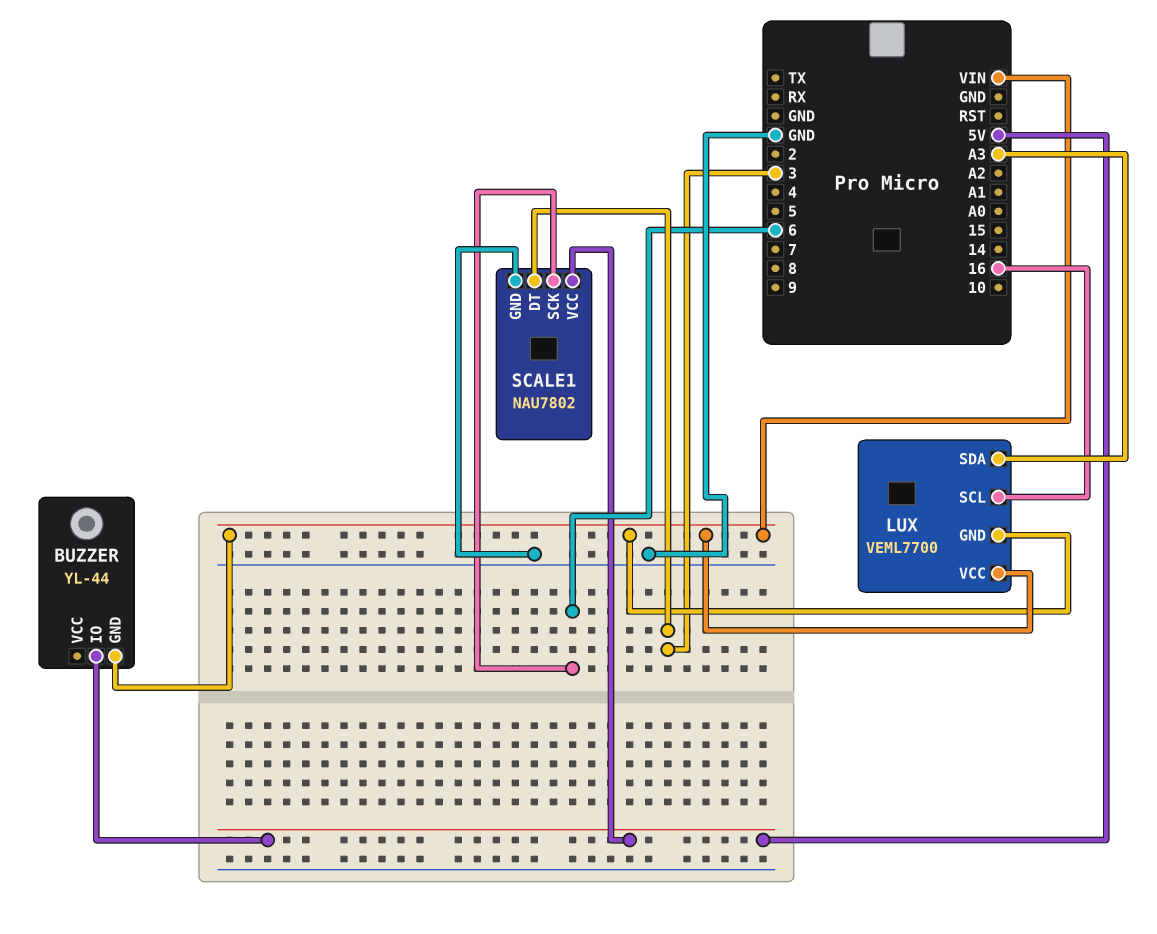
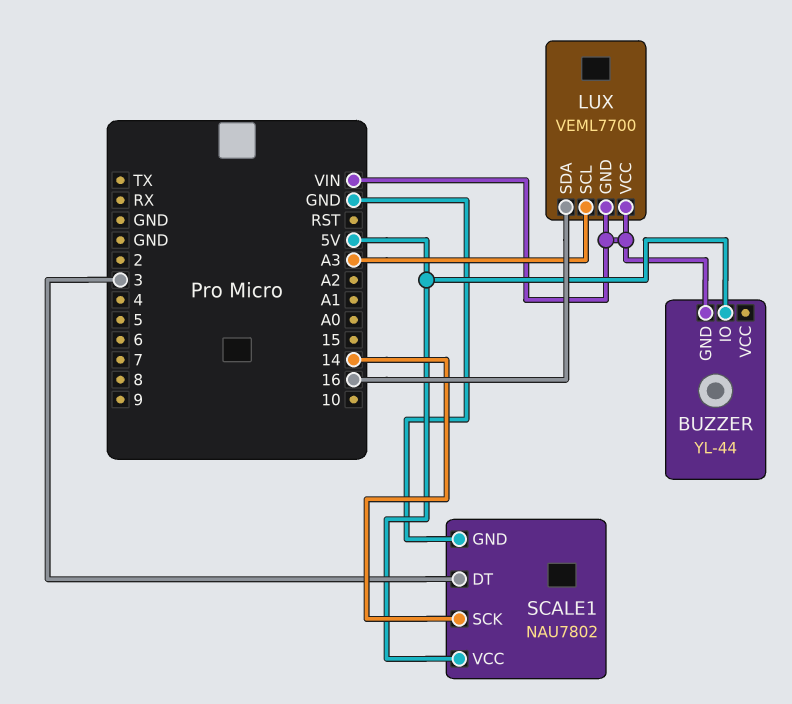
LUX pin SCL: 16 -> A3
LUX pin SDA: A3 -> 16
SCALE1 pin SCK: 6 -> 14

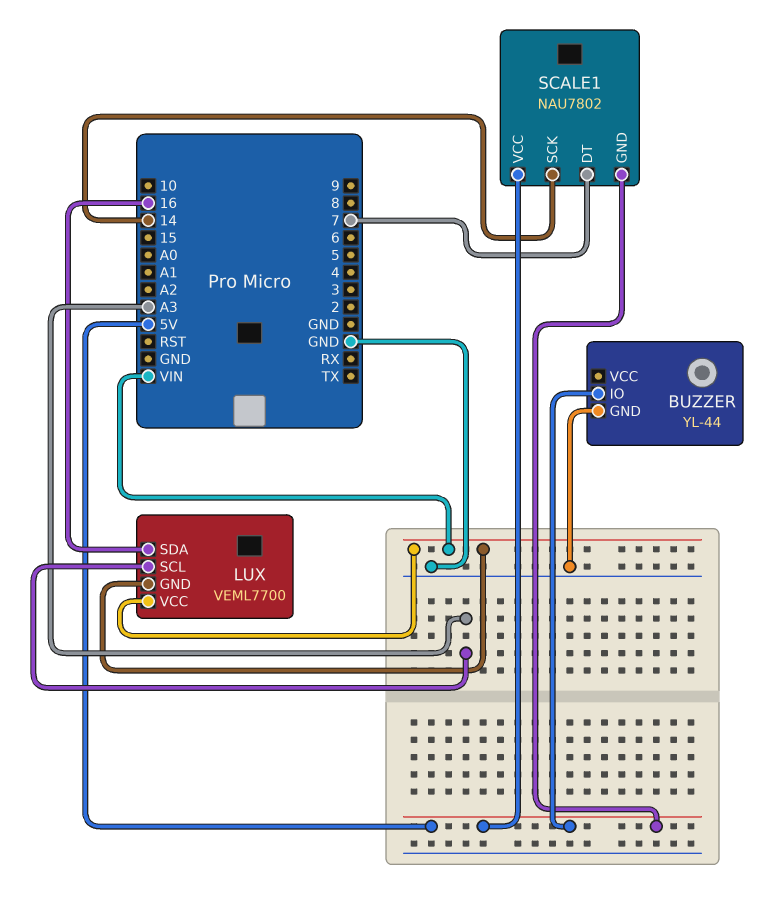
BUZZER pin GND: VIN -> GND
SCALE1 pin DT: 3 -> 7
SCALE1 pin GND: GND -> 5V

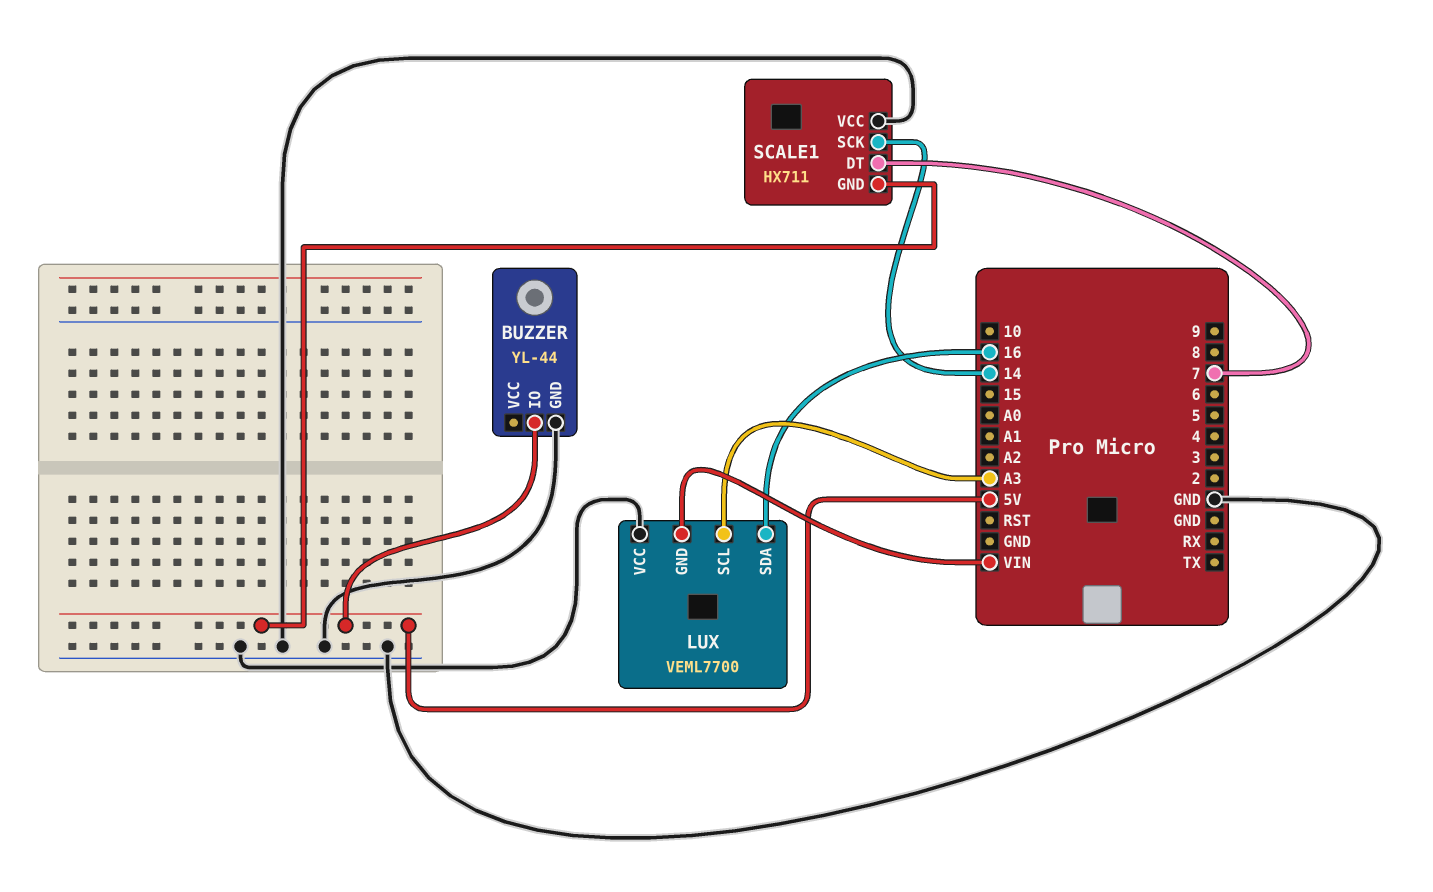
LUX pin VCC: VIN -> GND
SCALE1: NAU7802 -> HX711
SCALE1 pin VCC: 5V -> GND

